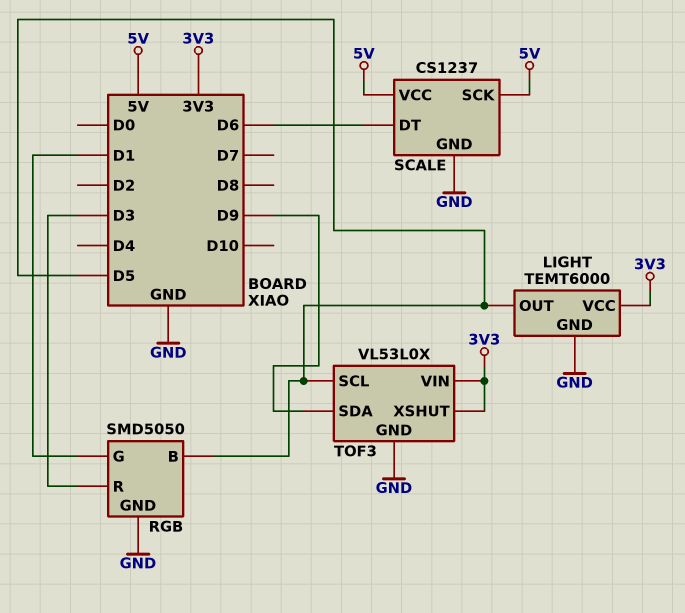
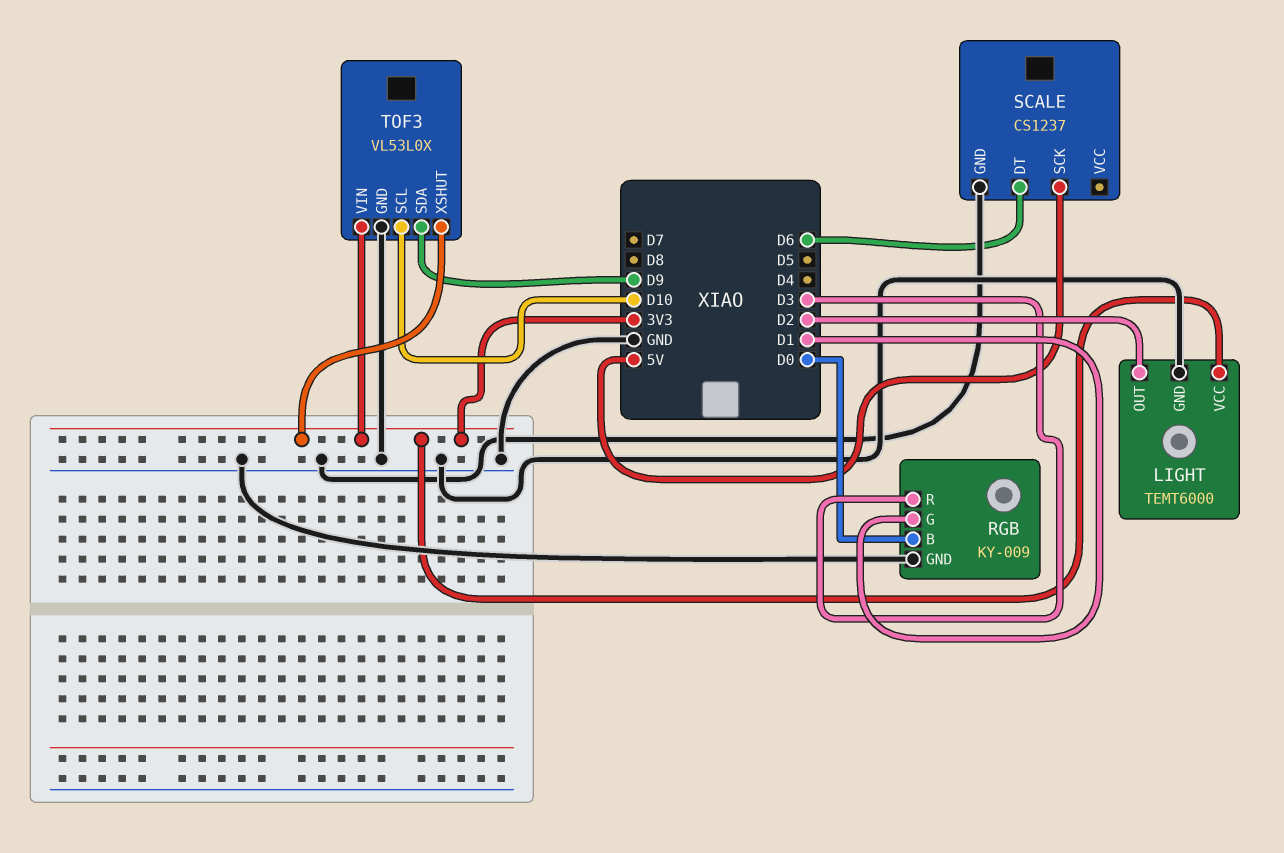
LIGHT pin OUT: D5 -> D2
RGB: SMD5050 -> KY-009
RGB pin B: D5 -> D0
SCALE pin VCC: 5V -> none
TOF3 pin SCL: D5 -> D10

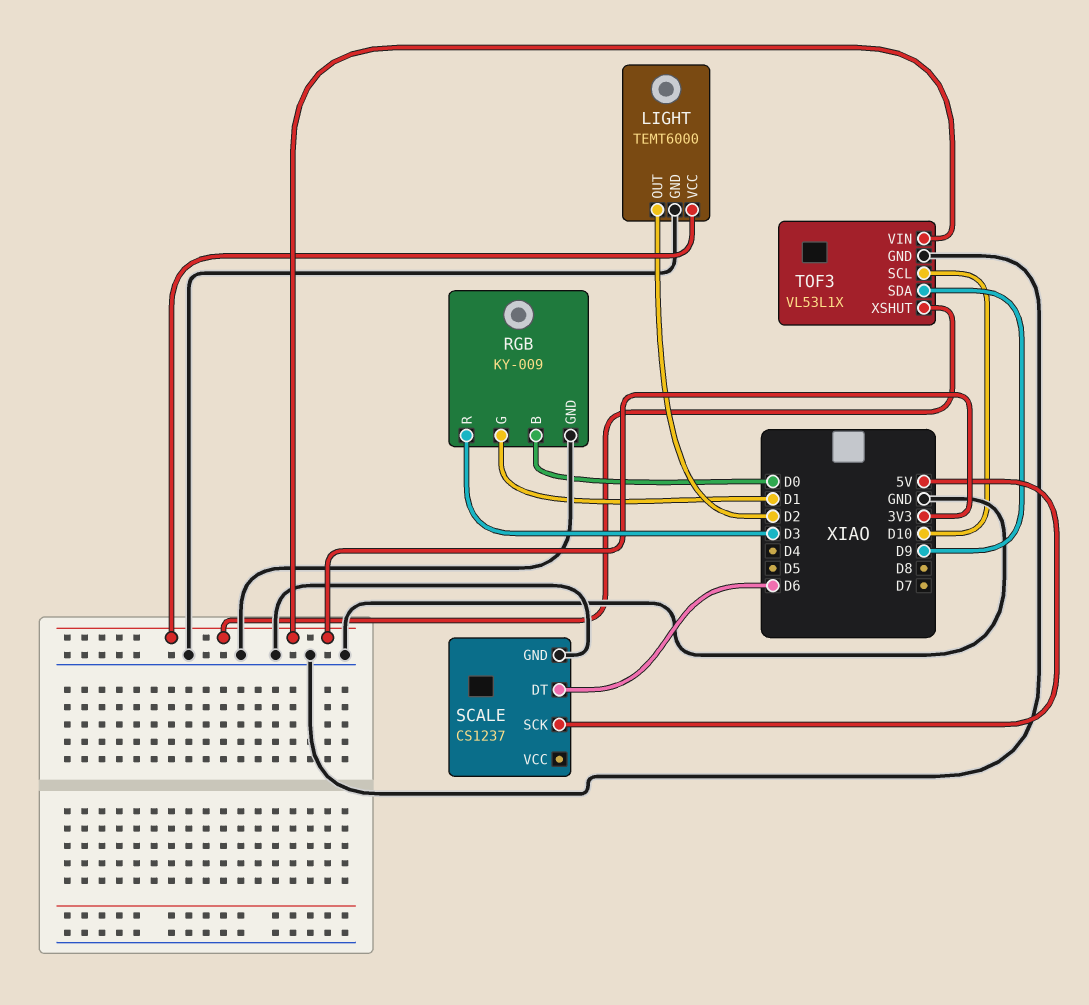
TOF3: VL53L0X -> VL53L1X

